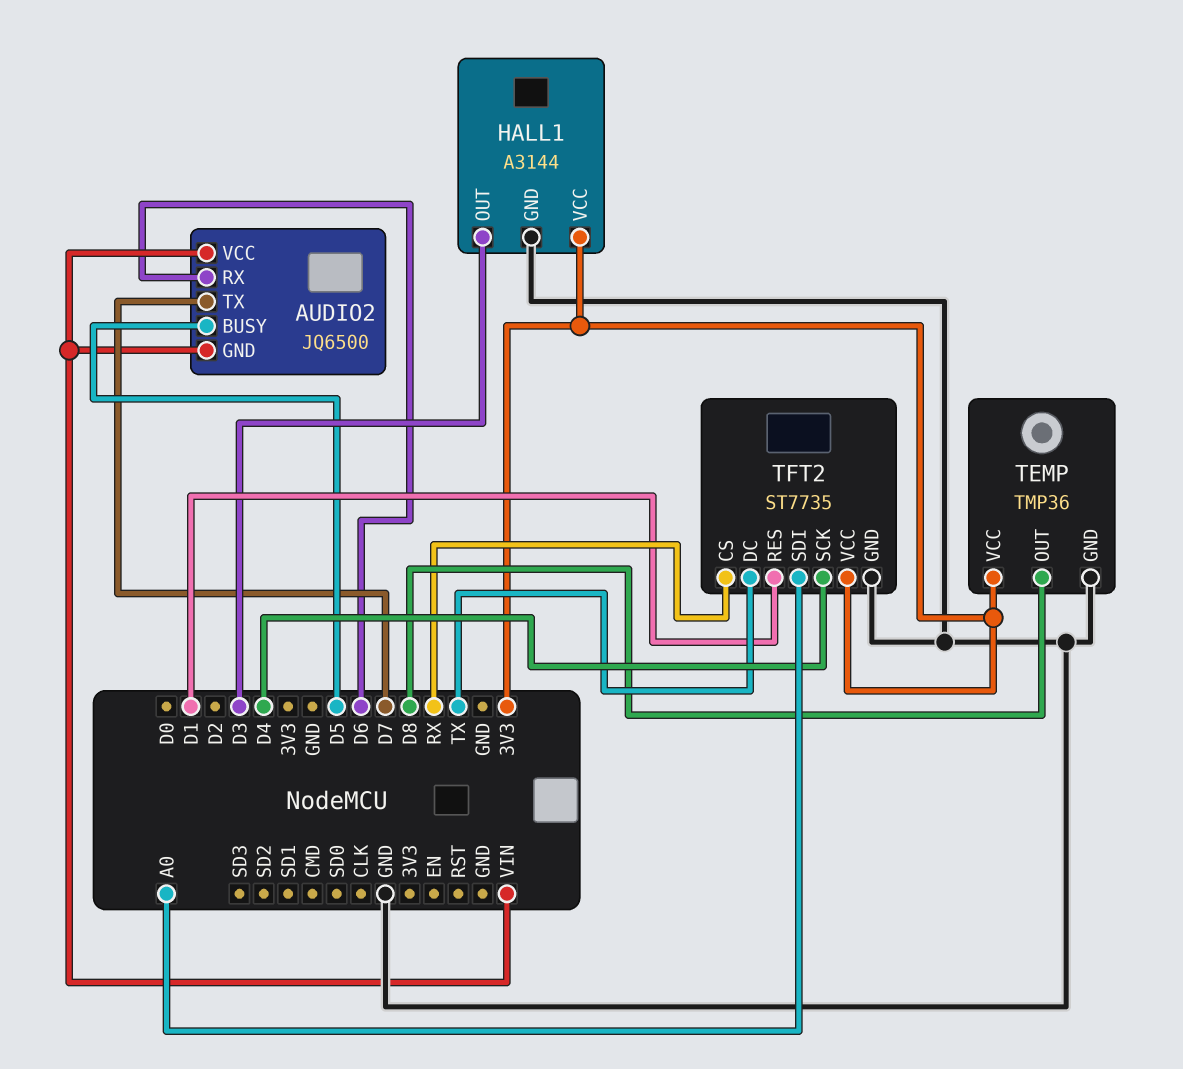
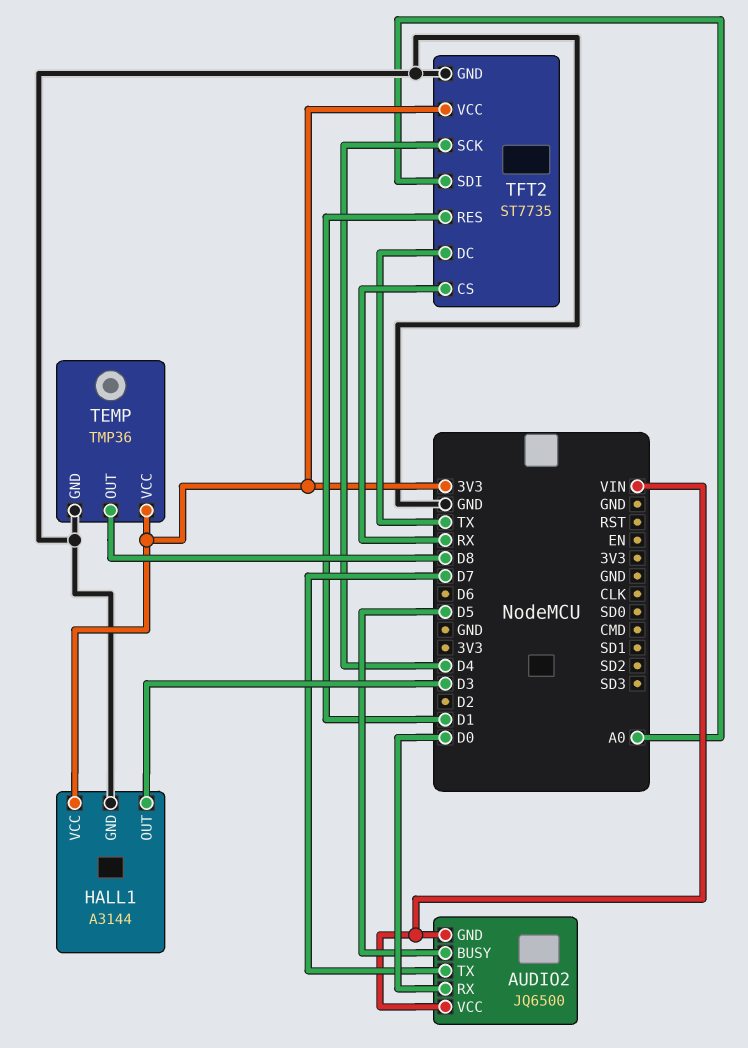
AUDIO2 pin RX: D6 -> D0

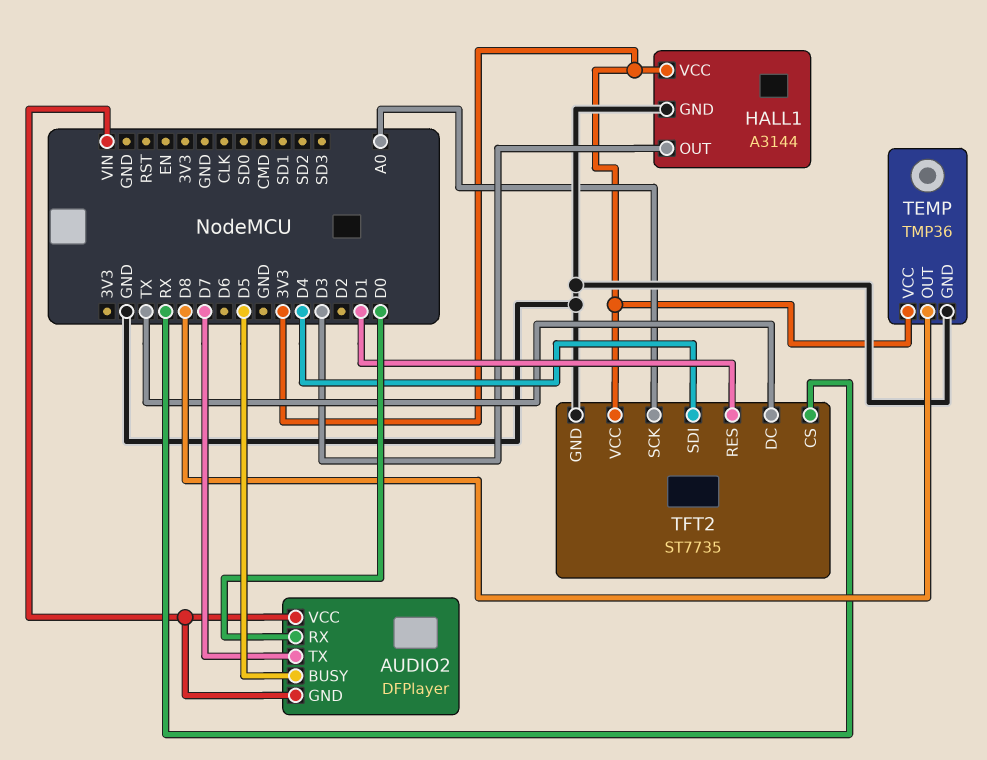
AUDIO2: JQ6500 -> DFPlayer
TFT2 pin SCK: D4 -> A0
TFT2 pin SDI: A0 -> D4

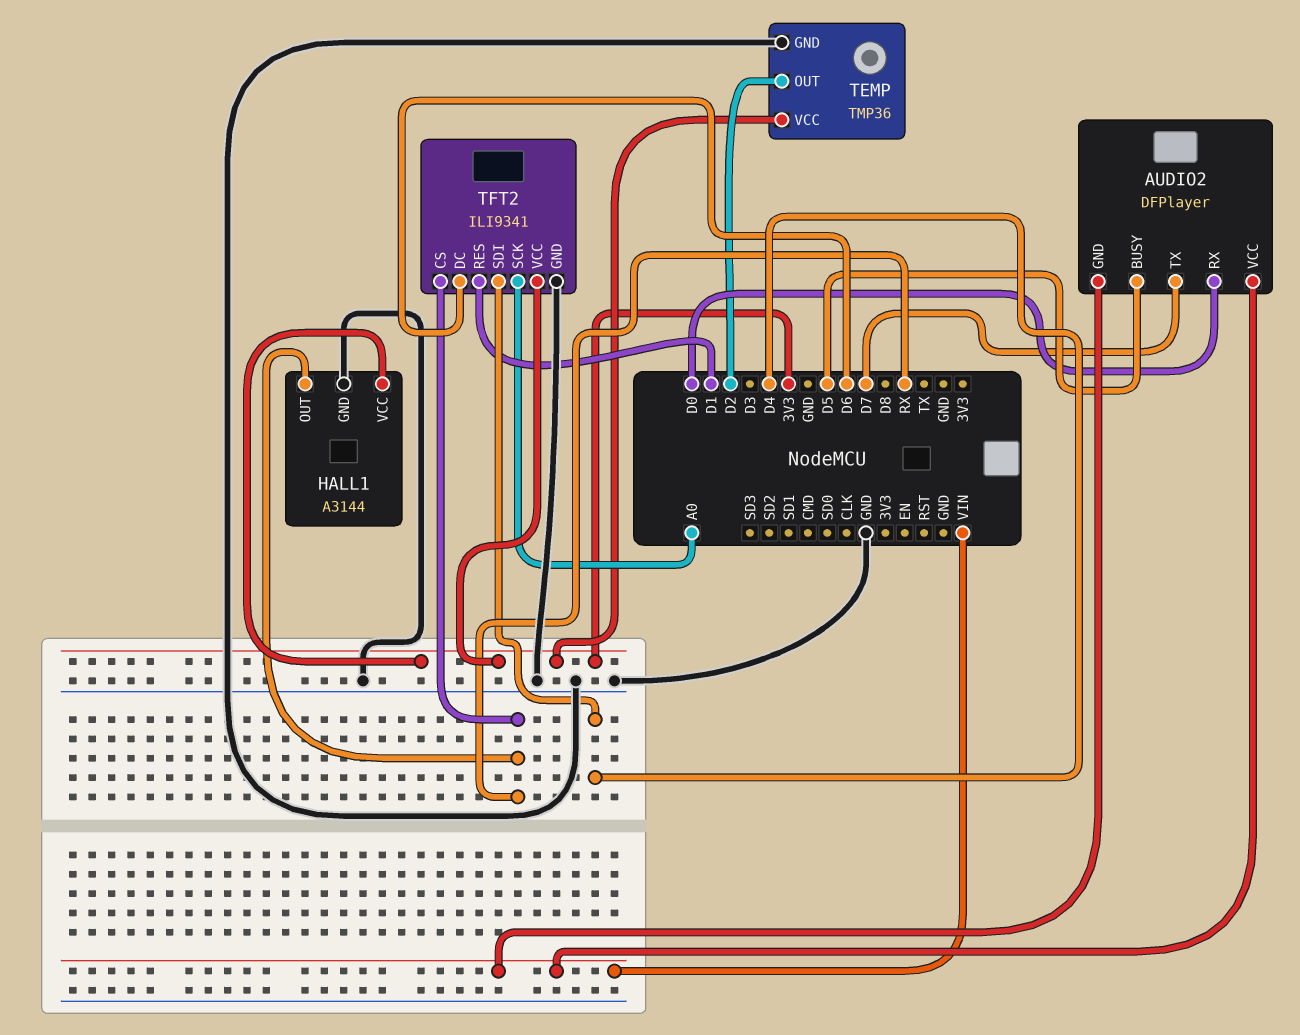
HALL1 pin OUT: D3 -> RX
TEMP pin OUT: D8 -> D2
TFT2: ST7735 -> ILI9341
TFT2 pin DC: TX -> D6

